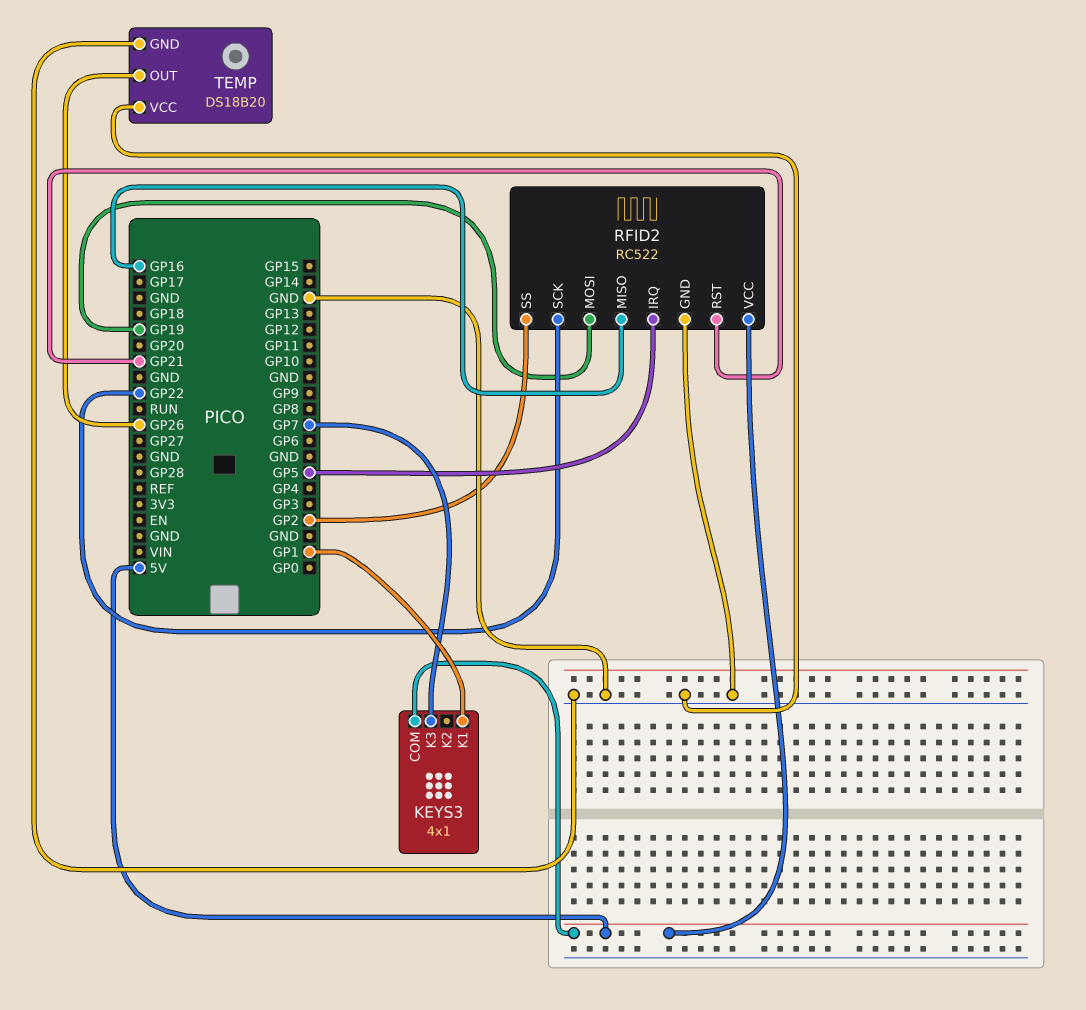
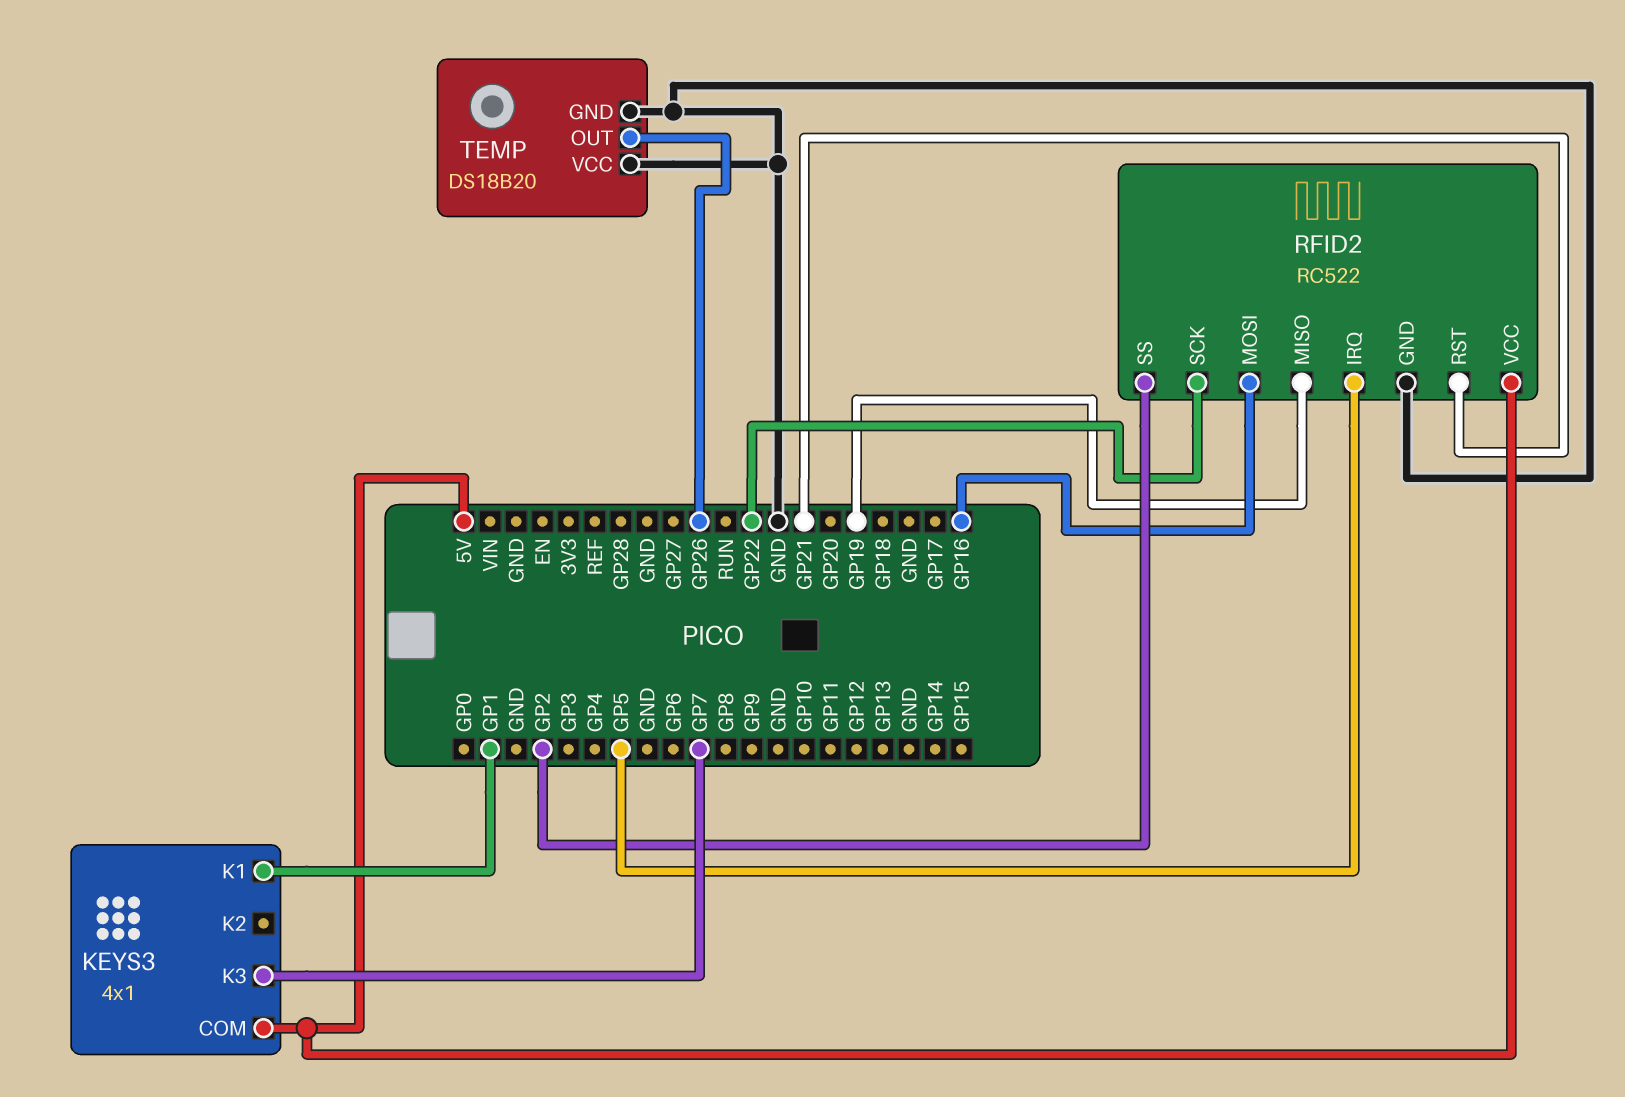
RFID2 pin MISO: GP16 -> GP19
RFID2 pin MOSI: GP19 -> GP16

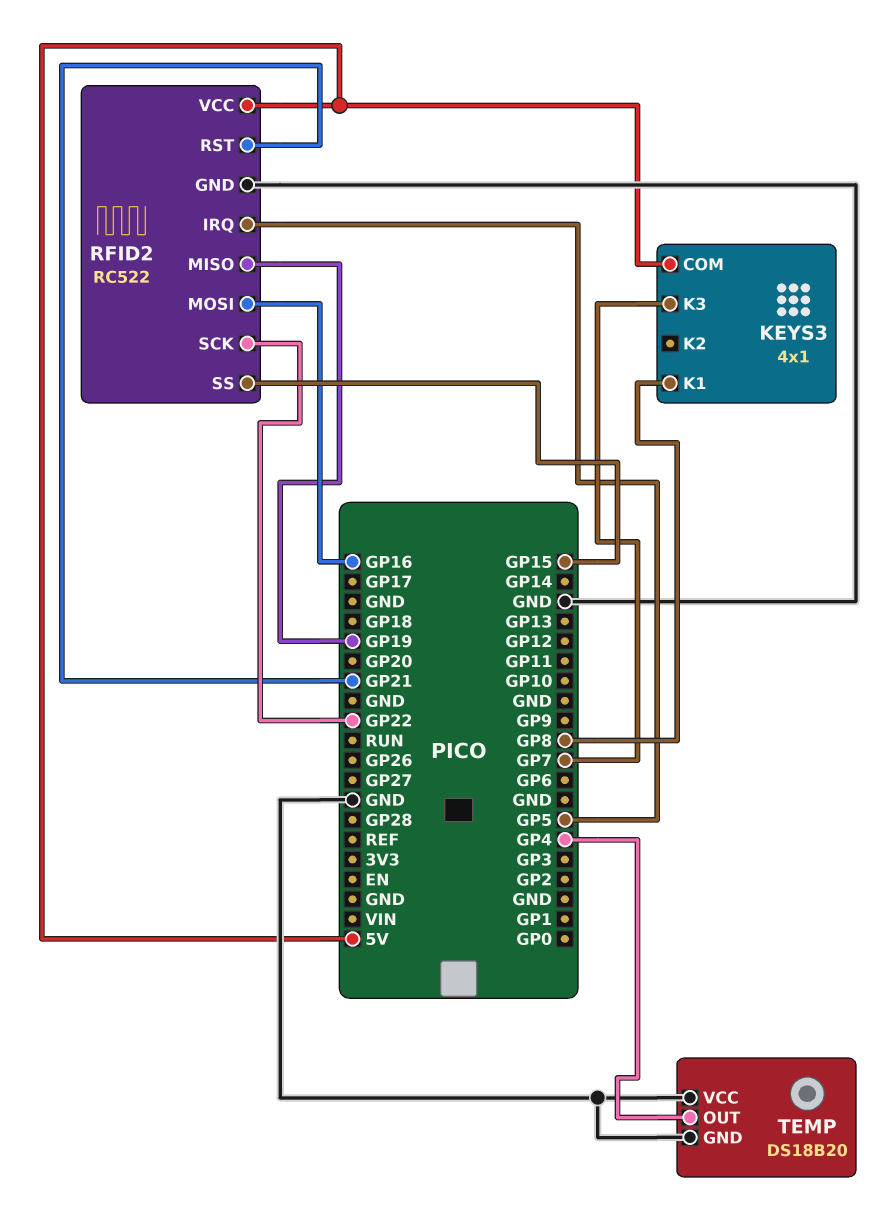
KEYS3 pin K1: GP1 -> GP8
RFID2 pin SS: GP2 -> GP15
TEMP pin OUT: GP26 -> GP4

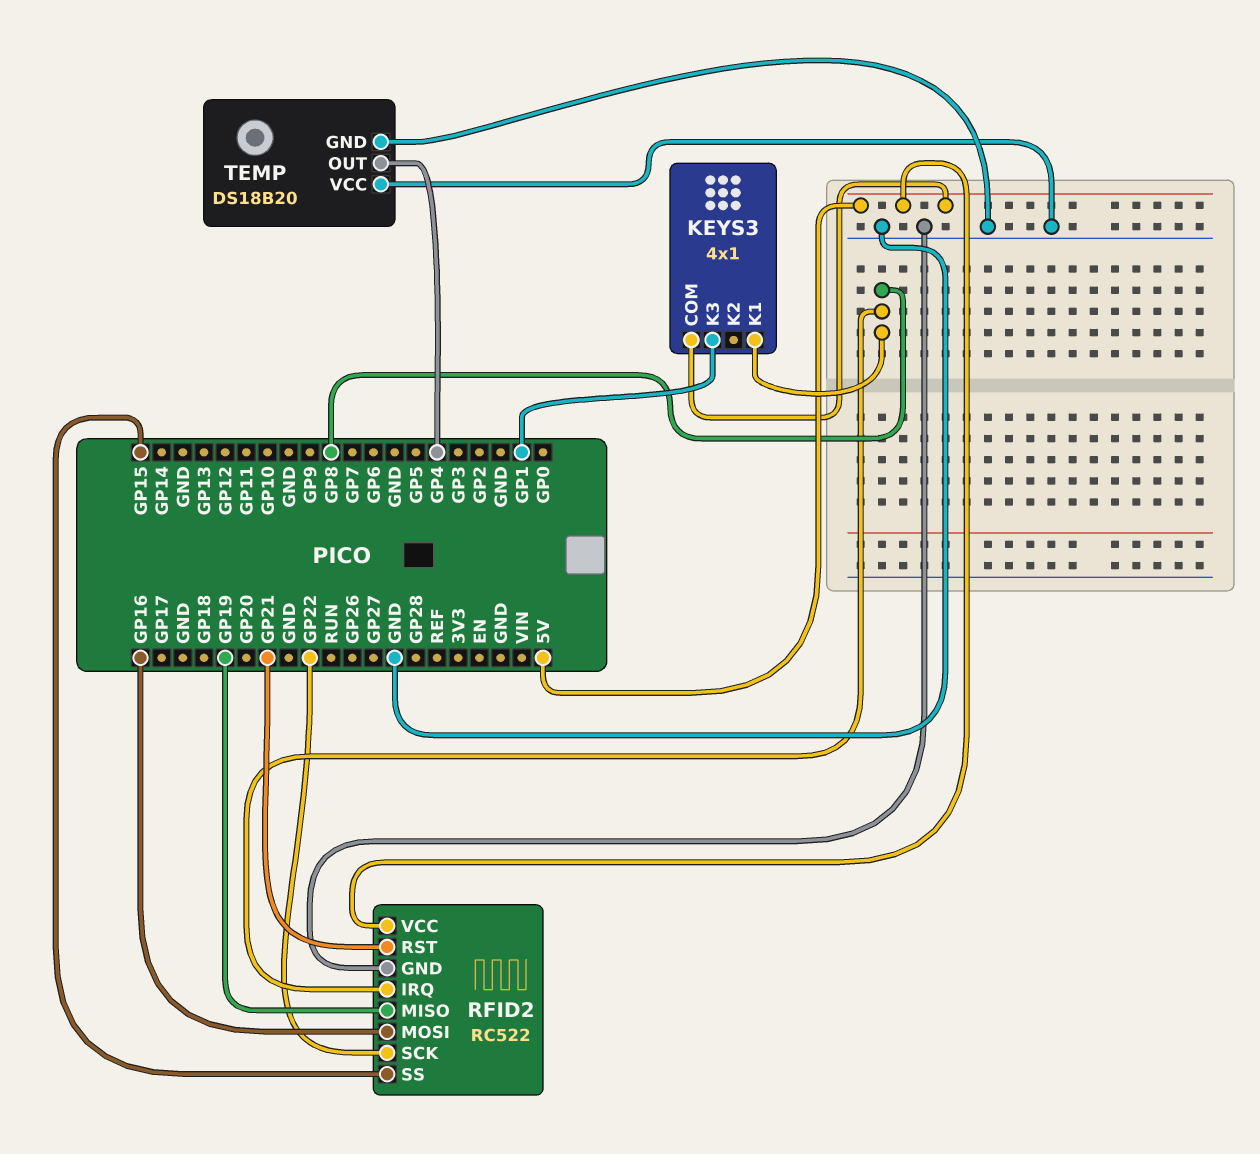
KEYS3 pin K3: GP7 -> GP1
RFID2 pin IRQ: GP5 -> GP8

